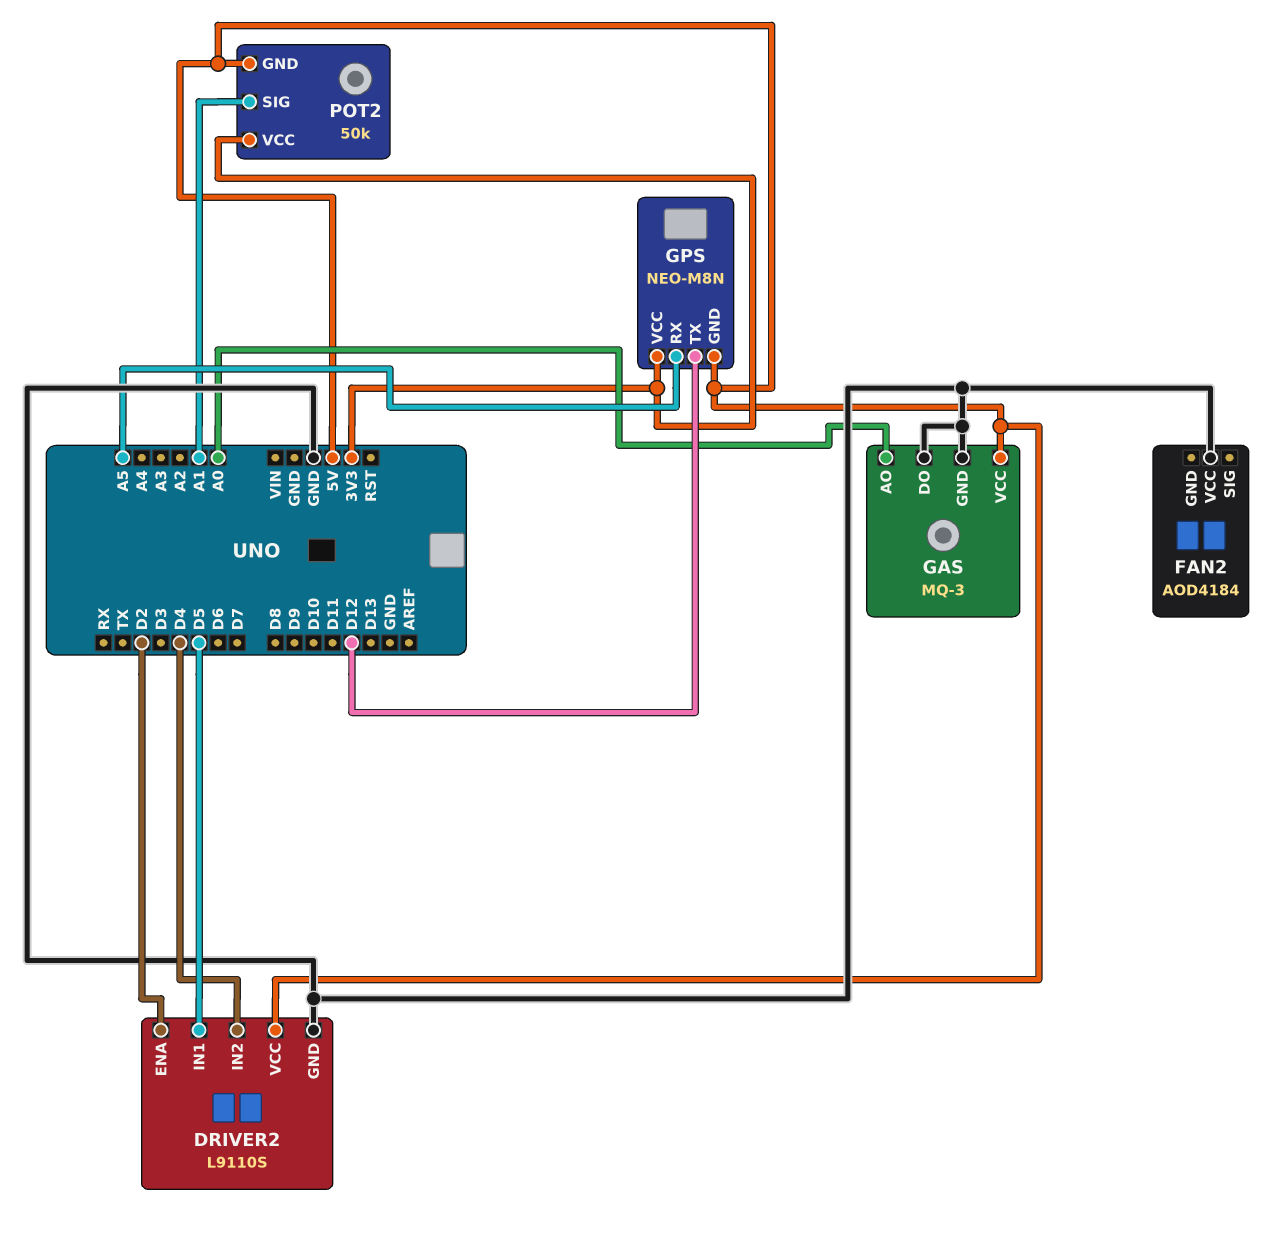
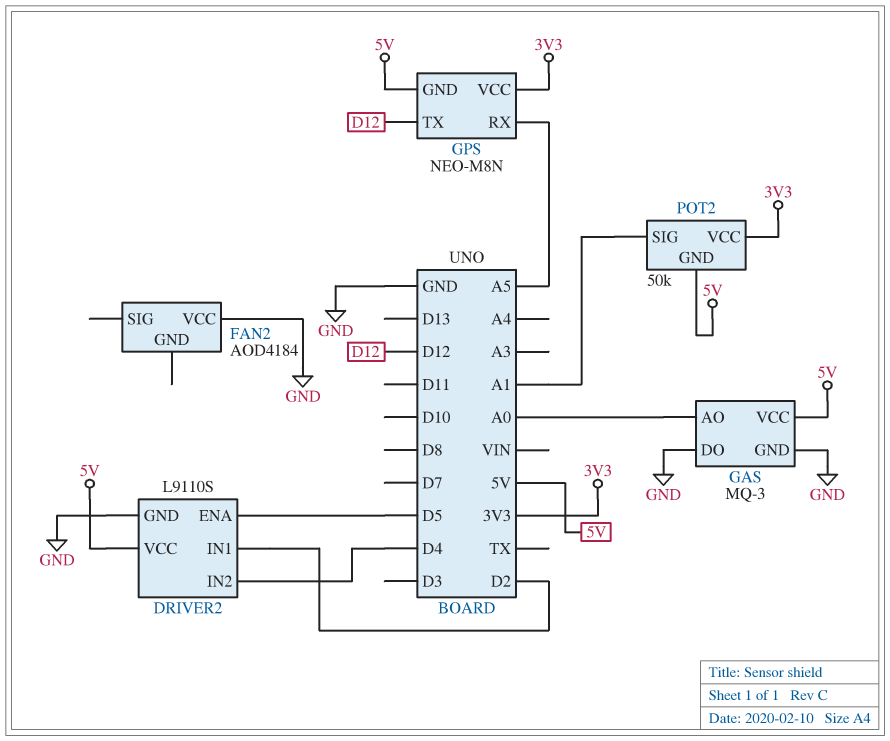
DRIVER2 pin ENA: D2 -> D5
DRIVER2 pin IN1: D5 -> D2

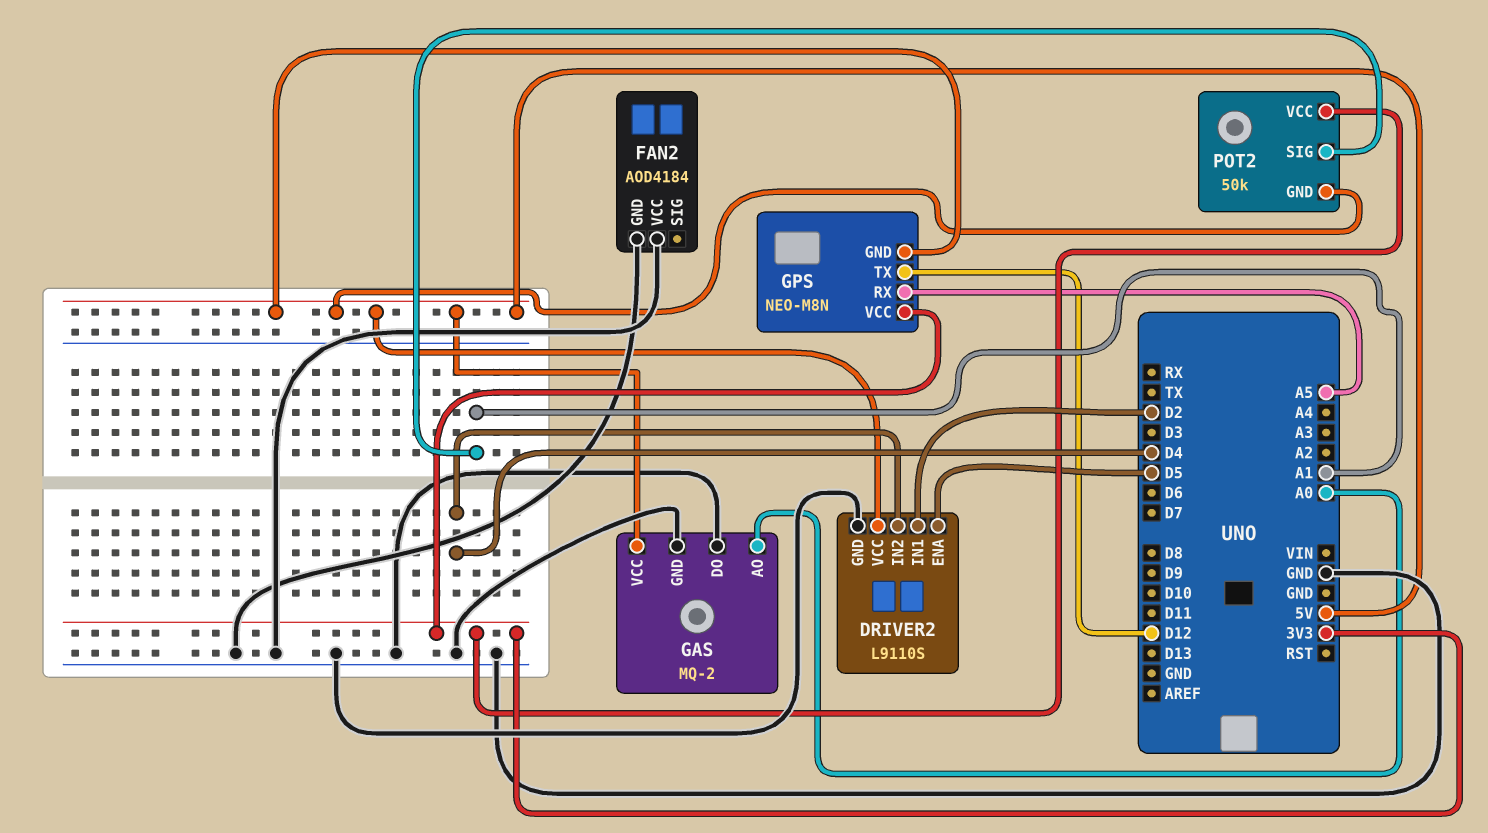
FAN2 pin GND: none -> GND
GAS: MQ-3 -> MQ-2

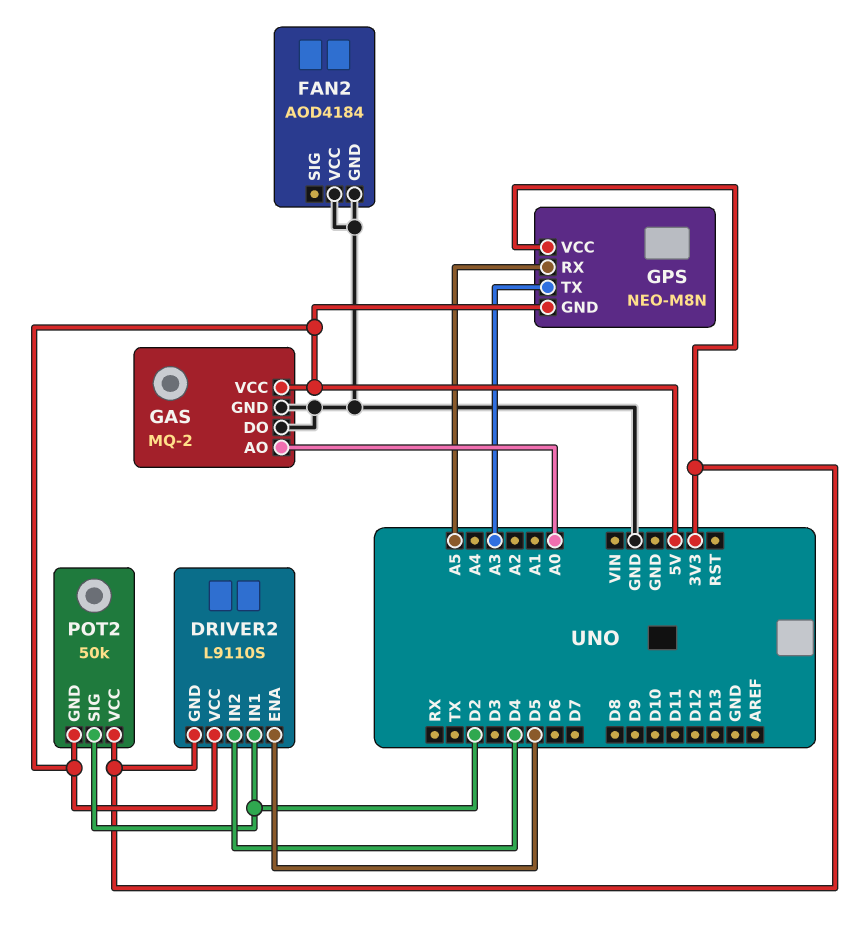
DRIVER2 pin GND: GND -> 3V3
GPS pin TX: D12 -> A3
POT2 pin SIG: A1 -> D2

